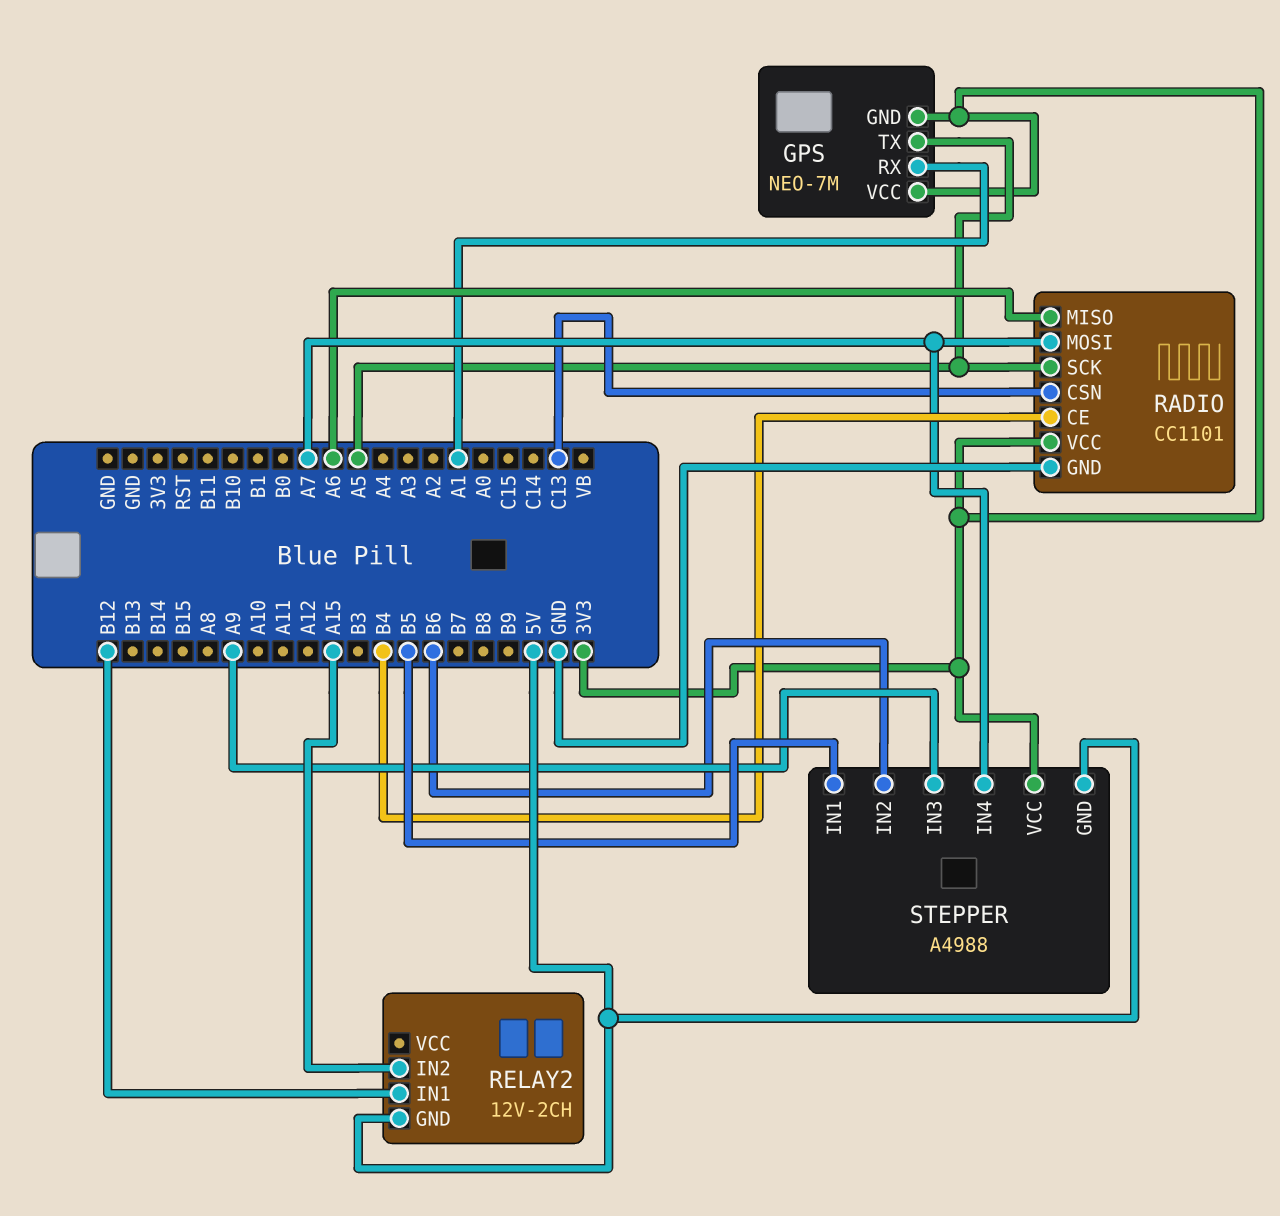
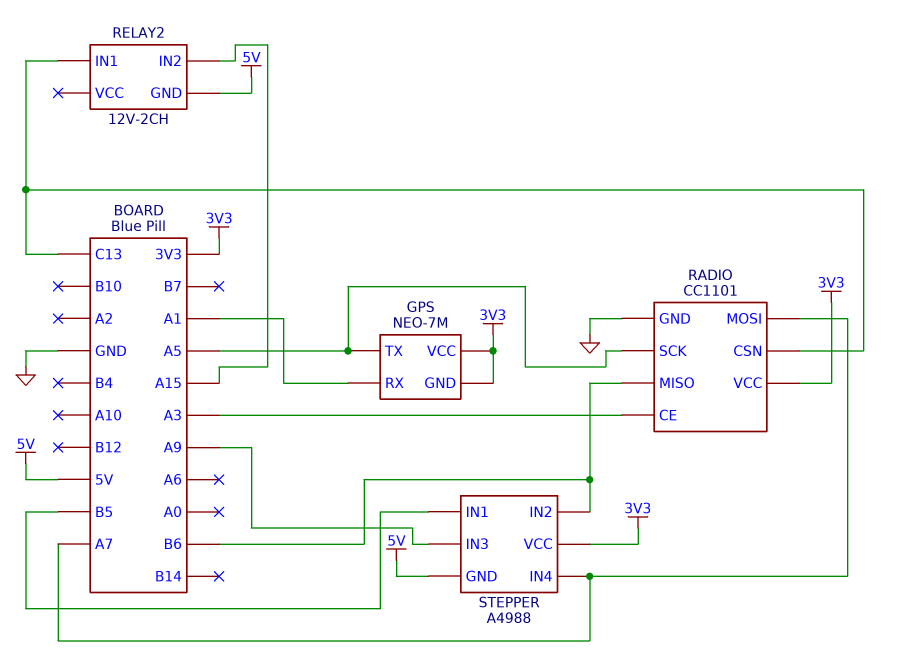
RADIO pin CE: B4 -> A3
RADIO pin MISO: A6 -> B6
RELAY2 pin IN1: B12 -> C13

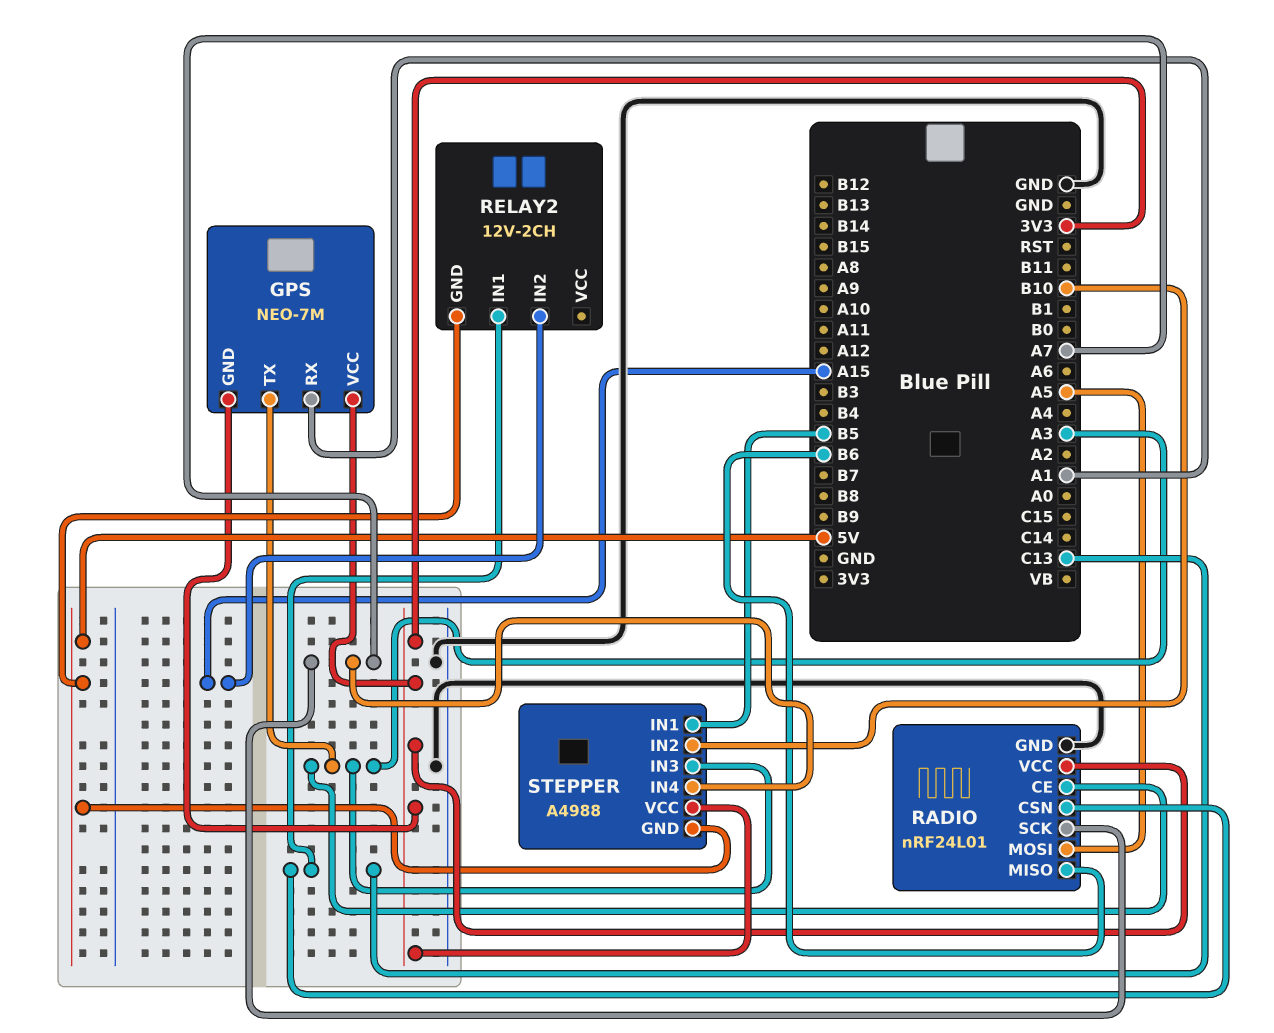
GPS pin TX: A5 -> A3
RADIO: CC1101 -> nRF24L01
RADIO pin MOSI: A7 -> A5
RADIO pin SCK: A5 -> A7
STEPPER pin IN2: B6 -> B10
STEPPER pin IN3: A9 -> A3

